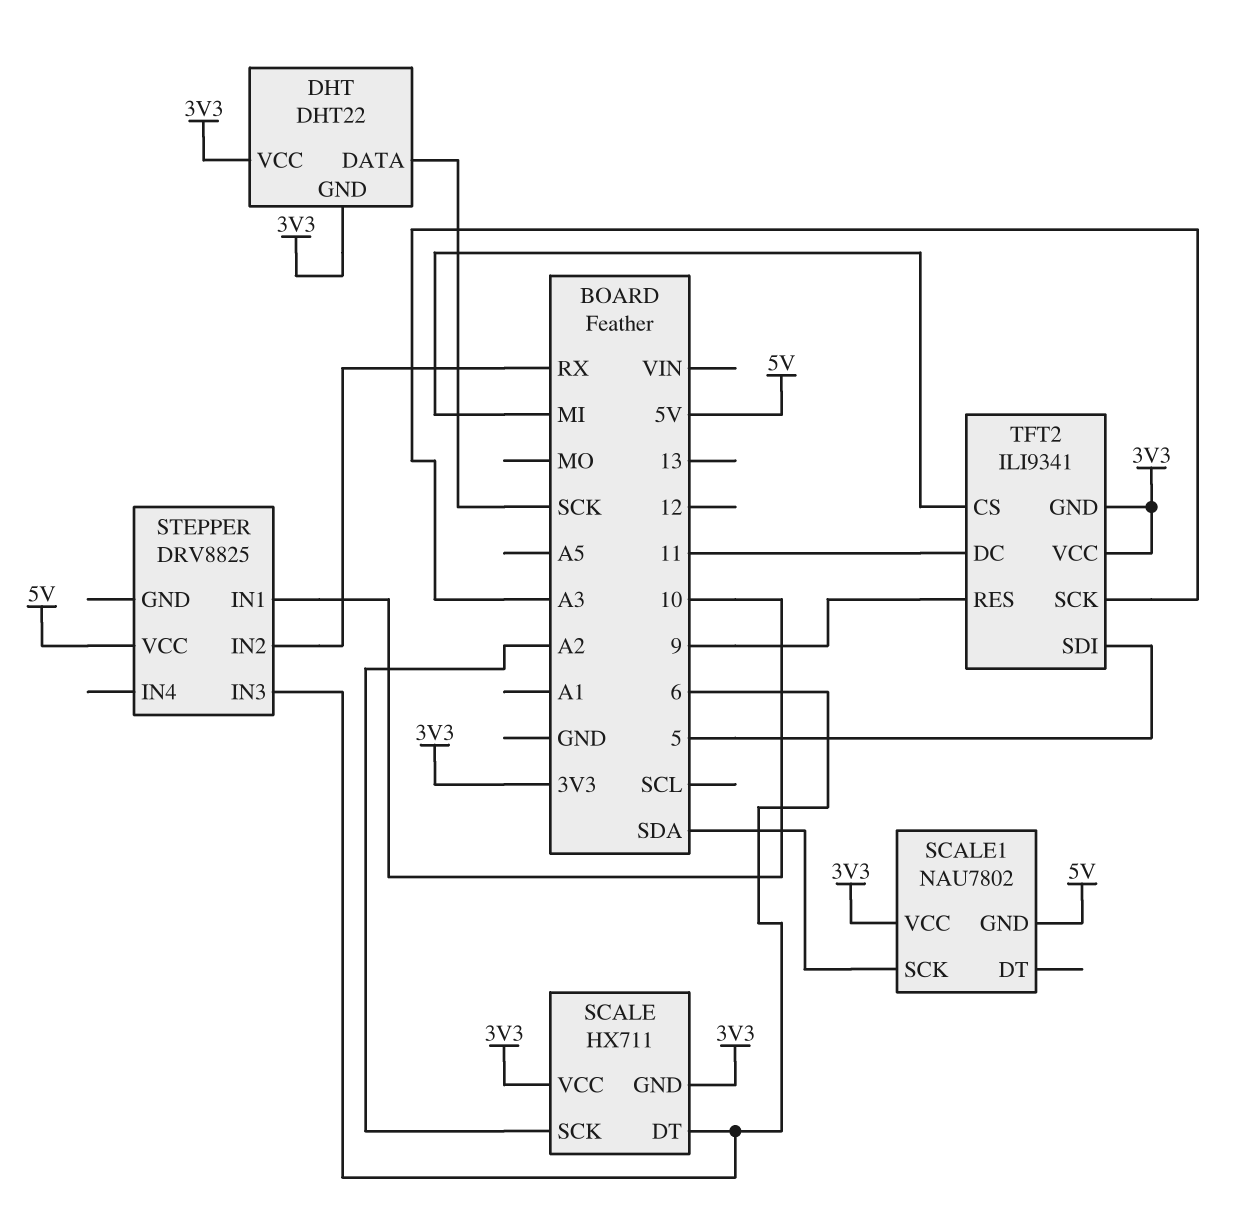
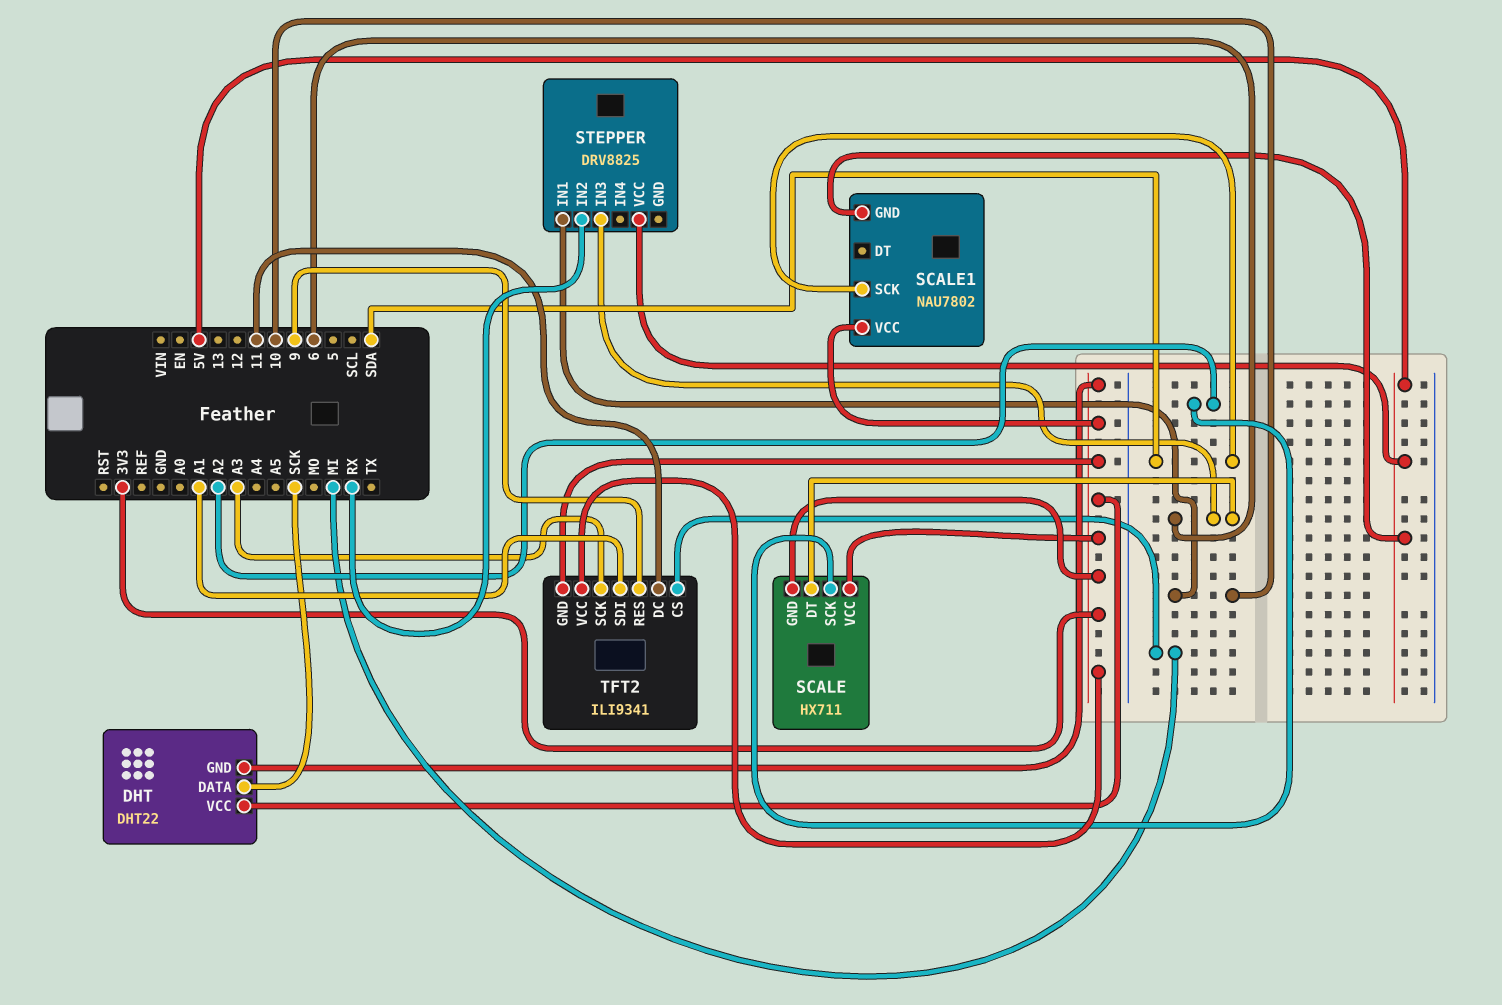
TFT2 pin SDI: 5 -> A1

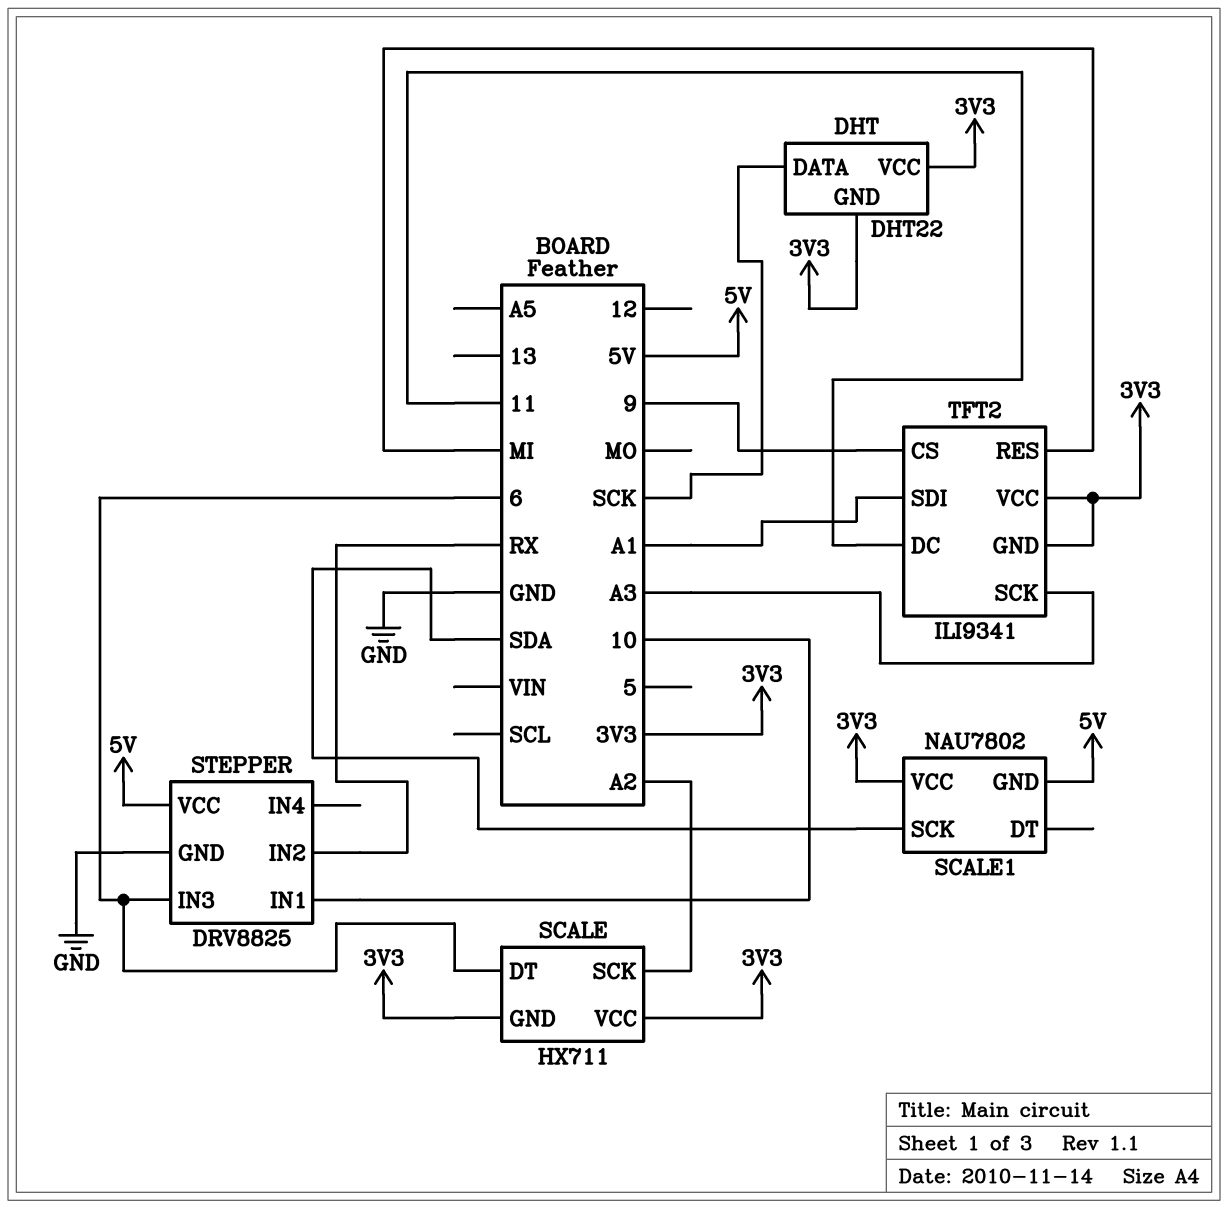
STEPPER pin GND: none -> GND
TFT2 pin CS: MI -> 9
TFT2 pin RES: 9 -> MI

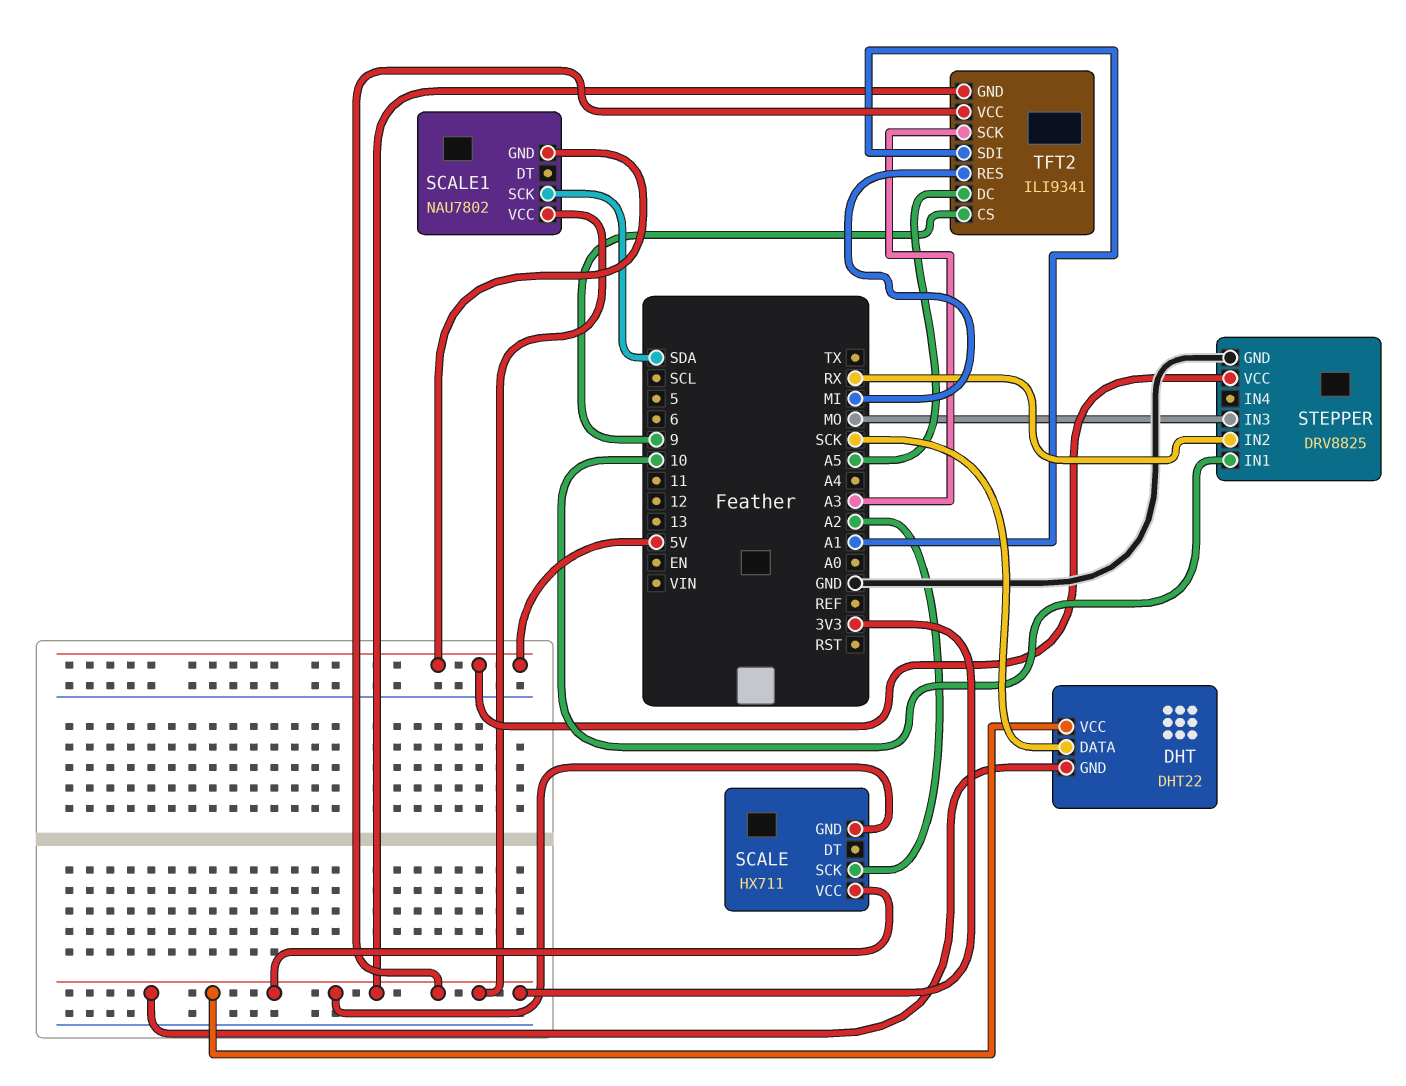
SCALE pin DT: 6 -> none
STEPPER pin IN3: 6 -> MO
TFT2 pin DC: 11 -> A5

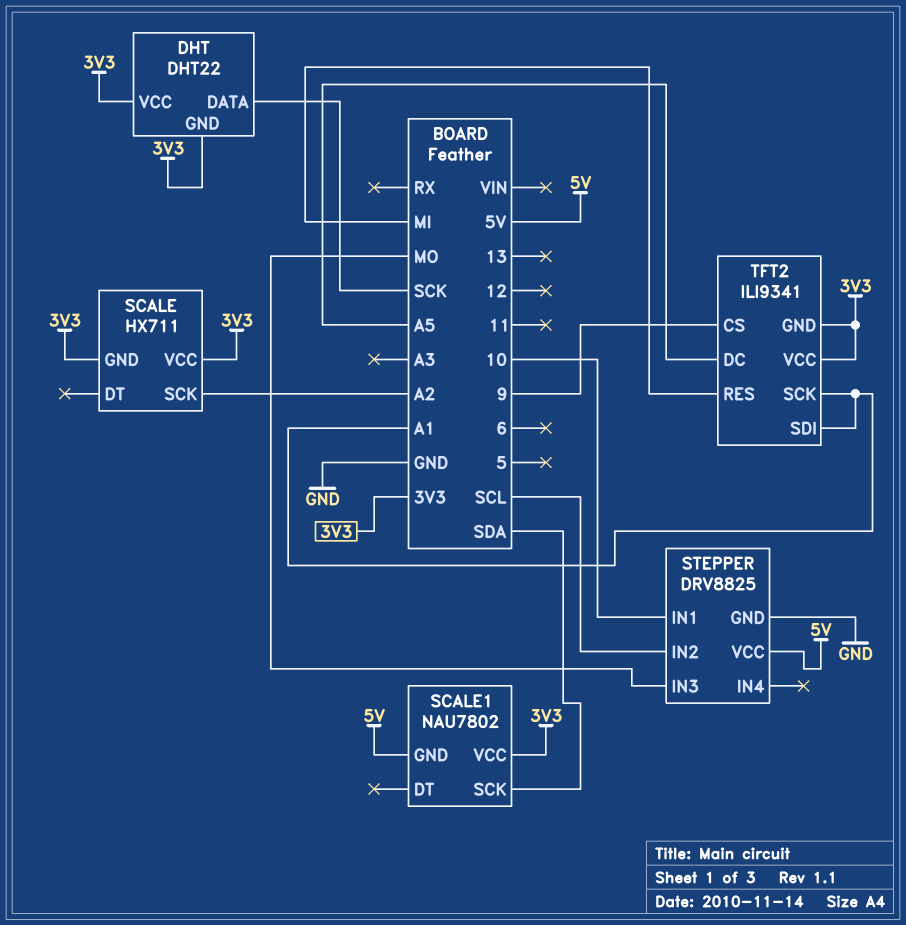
STEPPER pin IN2: RX -> SCL
TFT2 pin SCK: A3 -> A1

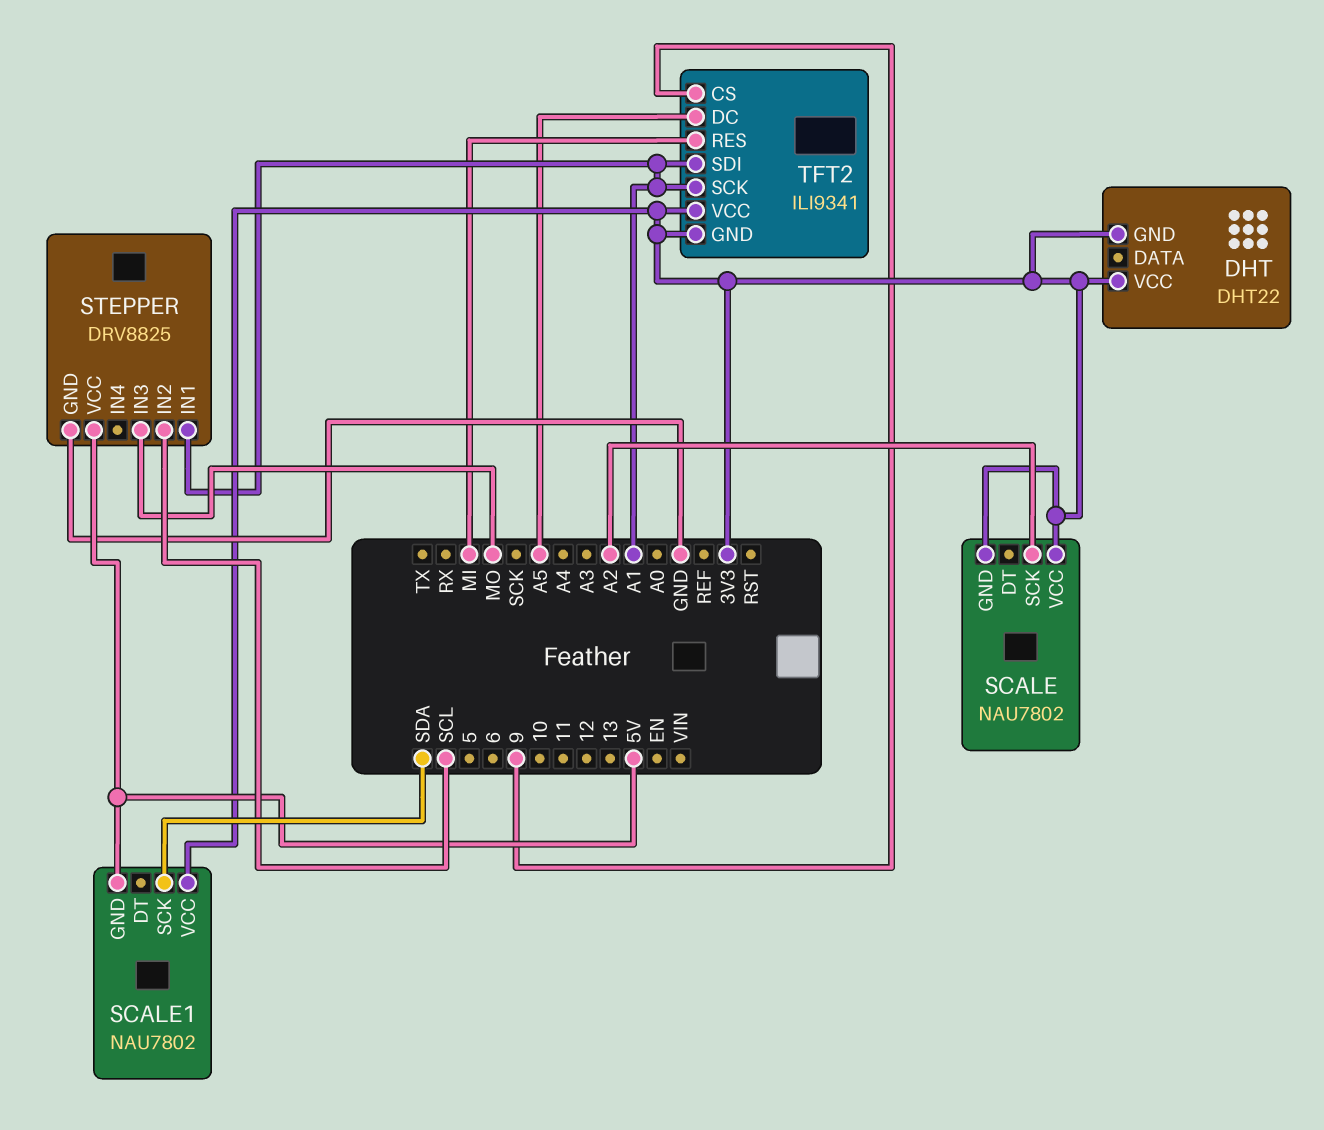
DHT pin DATA: SCK -> none
SCALE: HX711 -> NAU7802
STEPPER pin IN1: 10 -> A1

